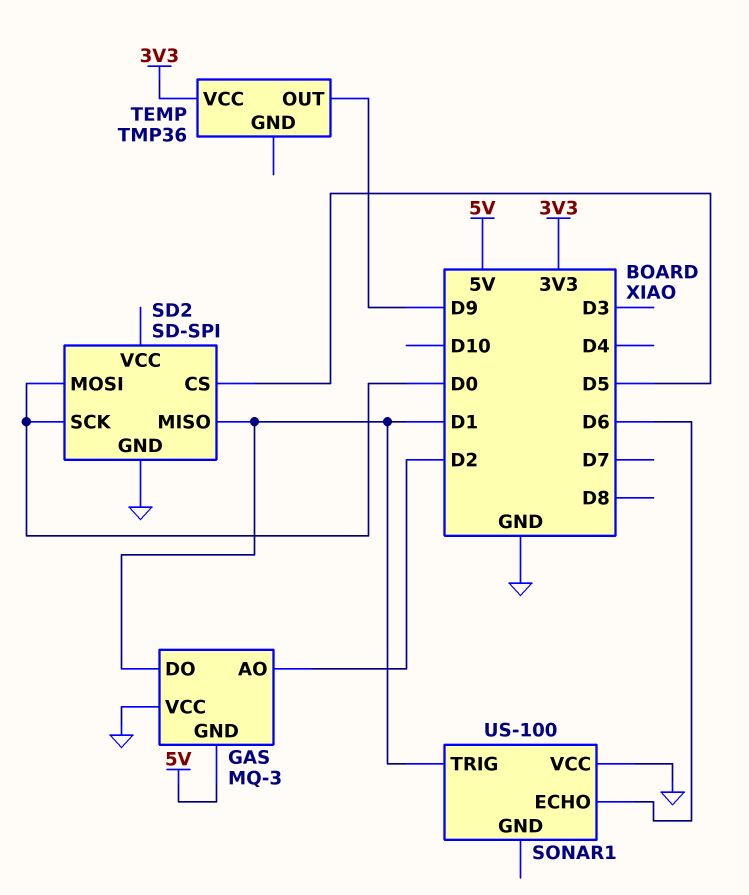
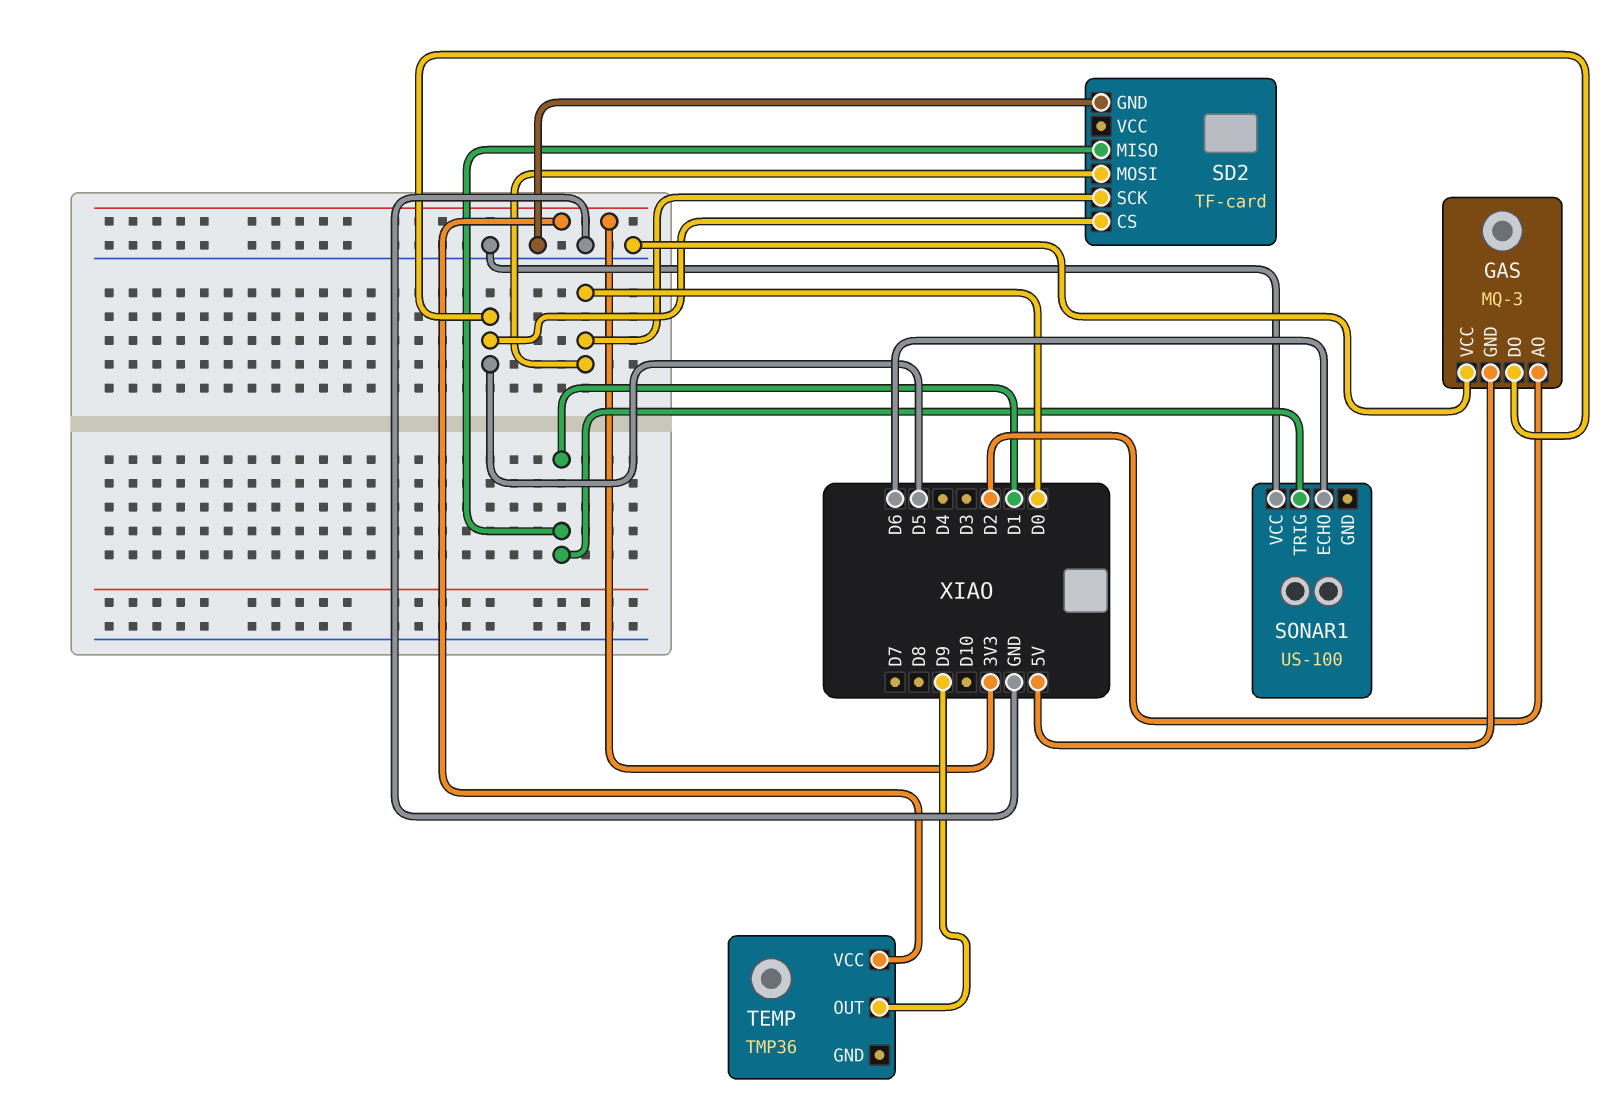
GAS pin DO: D1 -> D5
SD2: SD-SPI -> TF-card

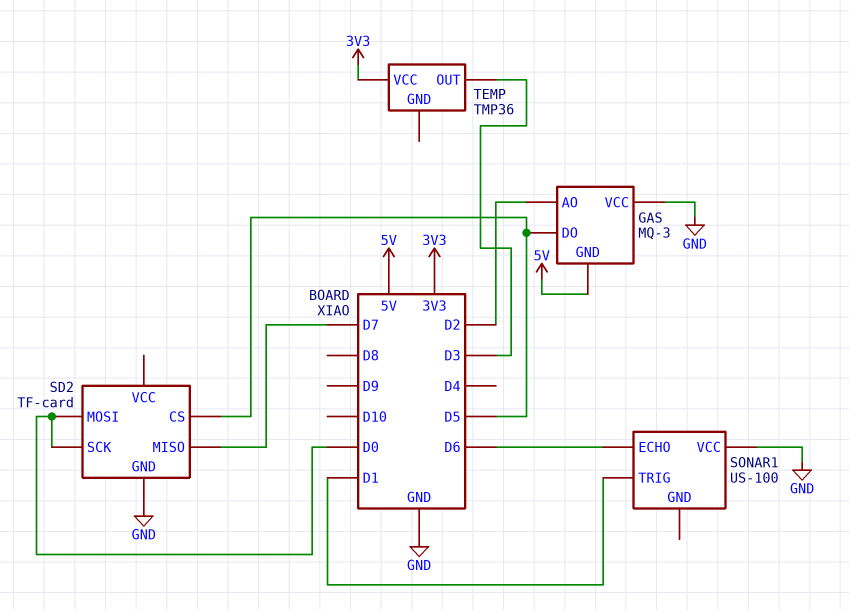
SD2 pin MISO: D1 -> D7
TEMP pin OUT: D9 -> D3

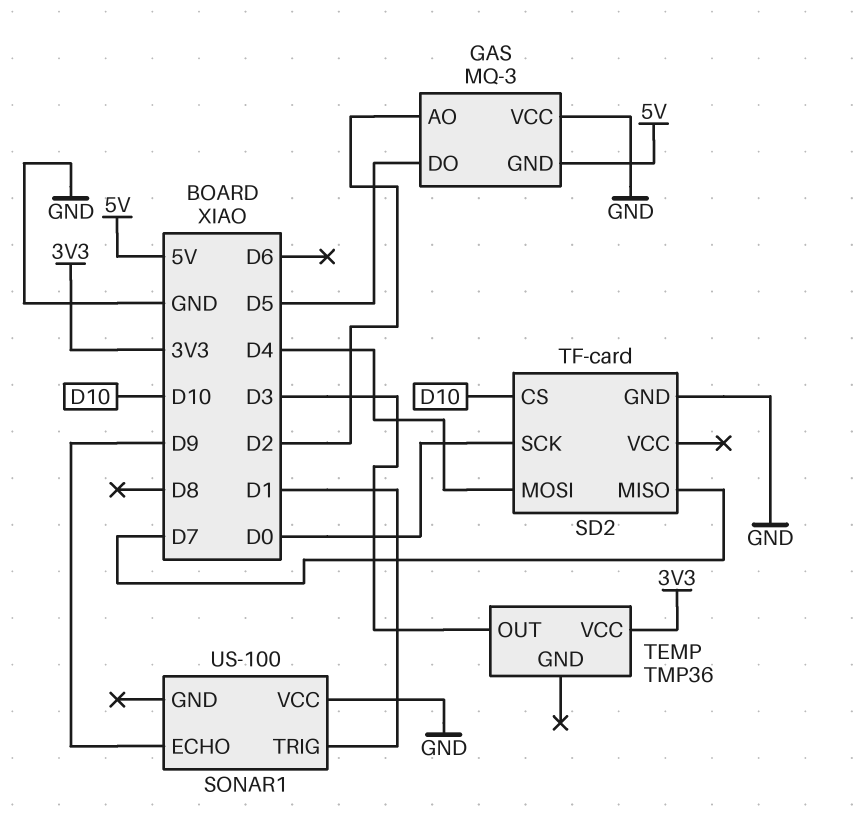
SD2 pin CS: D5 -> D10
SD2 pin MOSI: D0 -> D4
SONAR1 pin ECHO: D6 -> D9

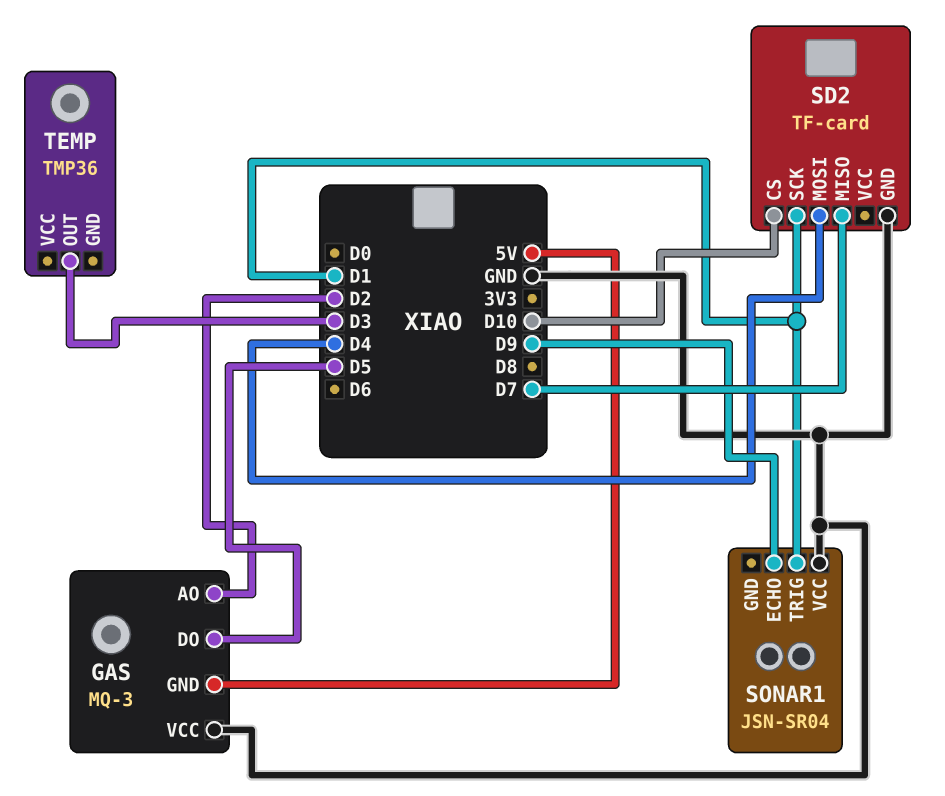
SD2 pin SCK: D0 -> D1
SONAR1: US-100 -> JSN-SR04
TEMP pin VCC: 3V3 -> none

